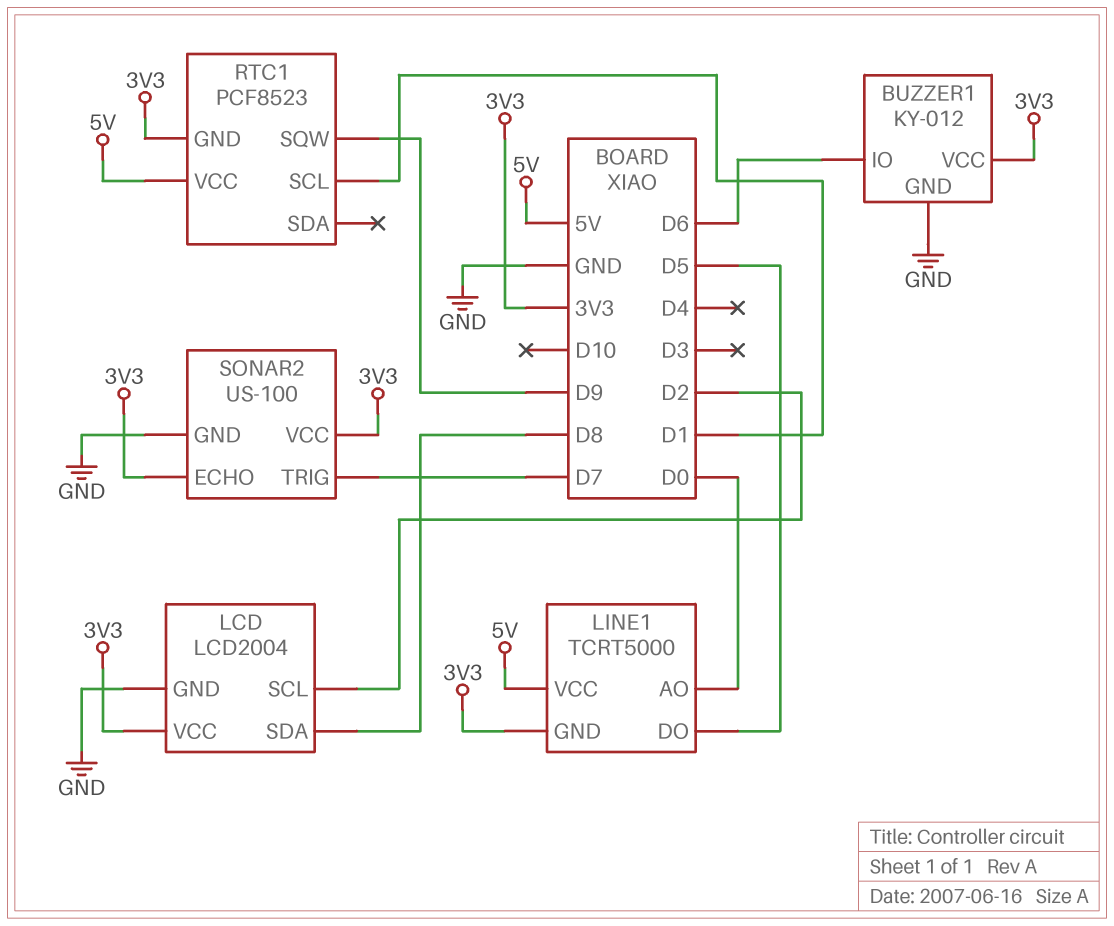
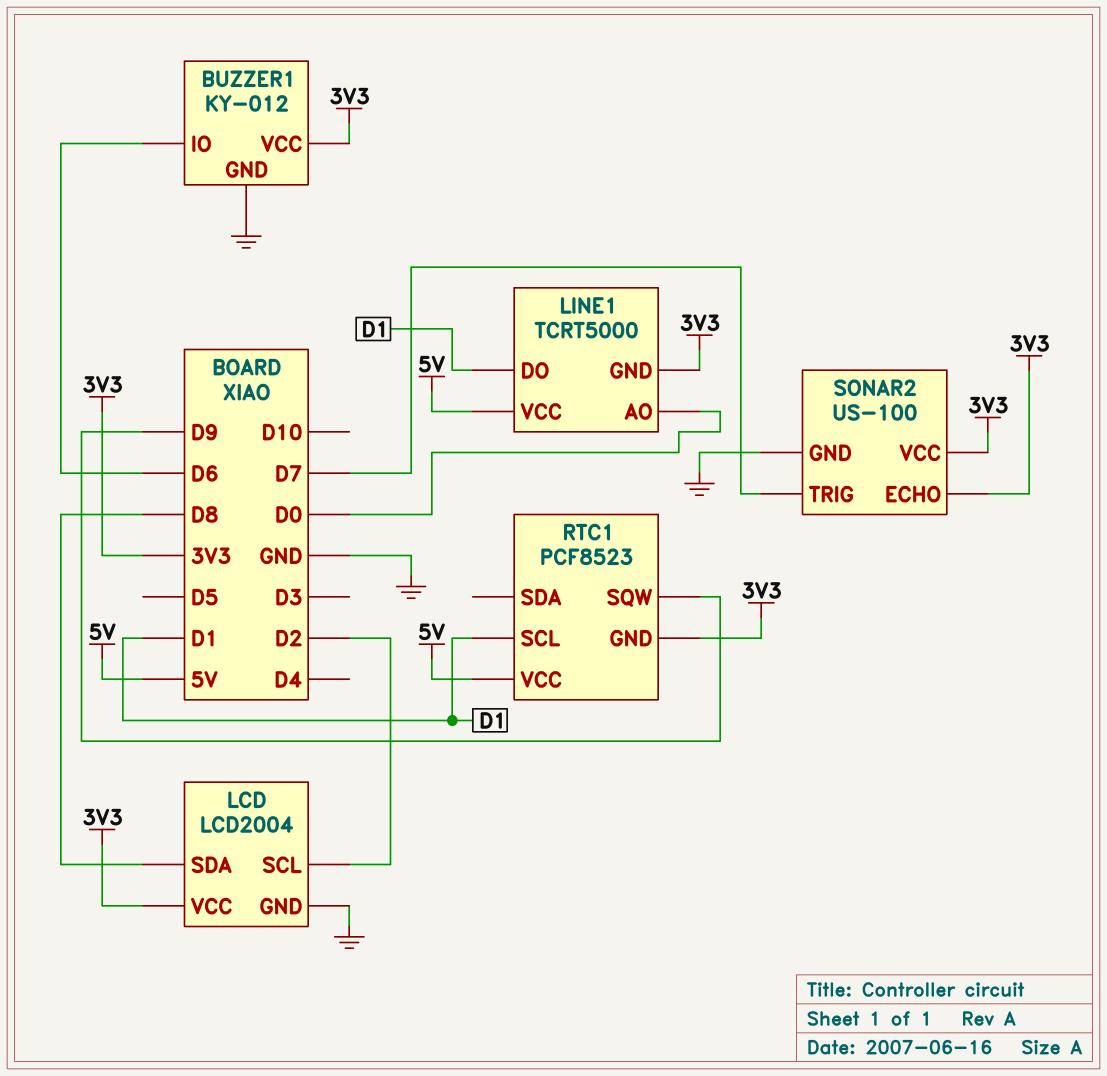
LINE1 pin DO: D5 -> D1

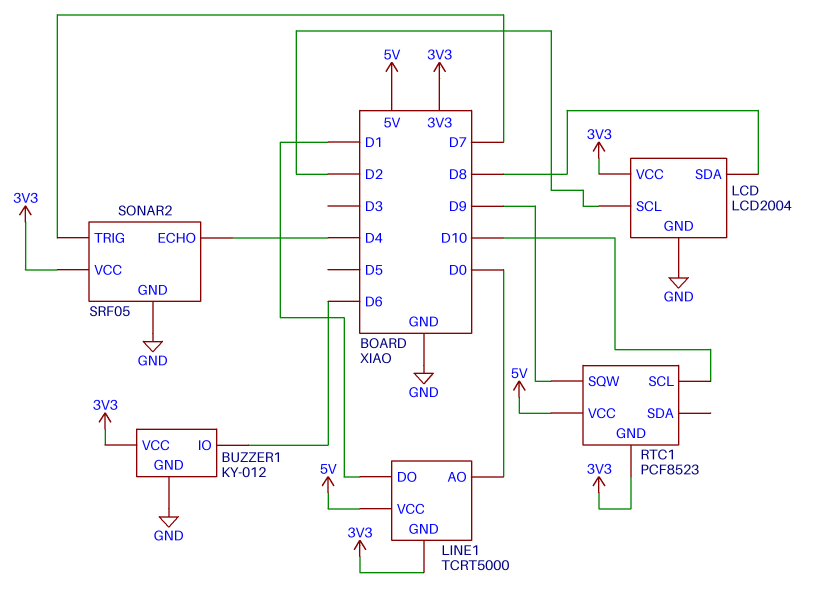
RTC1 pin SCL: D1 -> D10
SONAR2: US-100 -> SRF05
SONAR2 pin ECHO: 3V3 -> D4

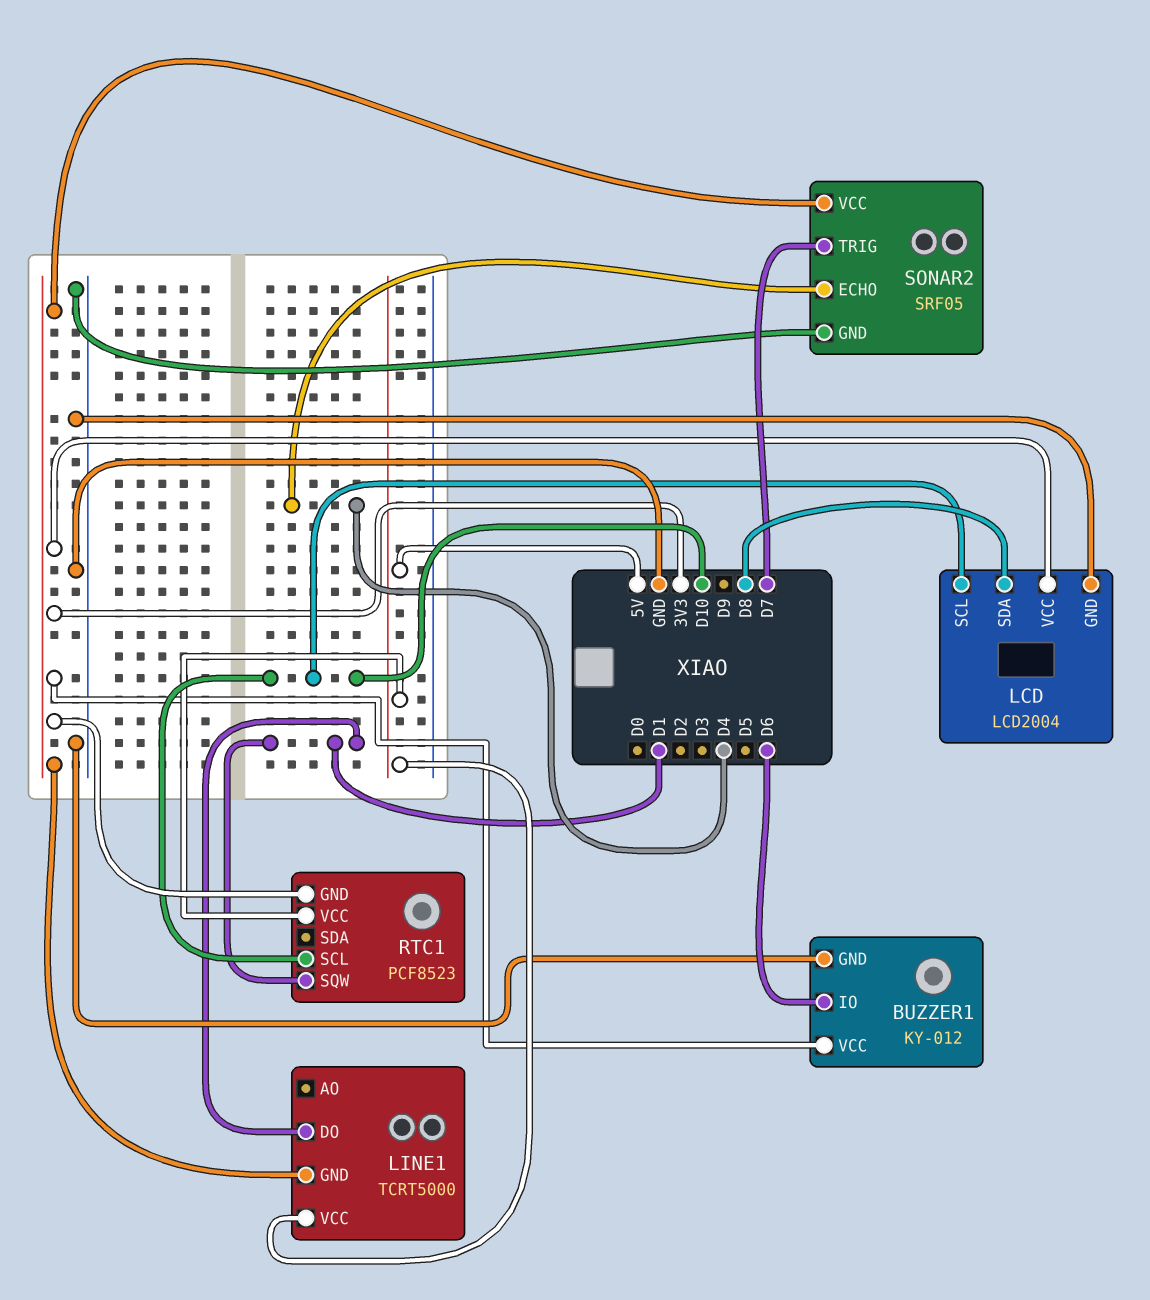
LCD pin SCL: D2 -> D10
LINE1 pin AO: D0 -> none
RTC1 pin SQW: D9 -> D1

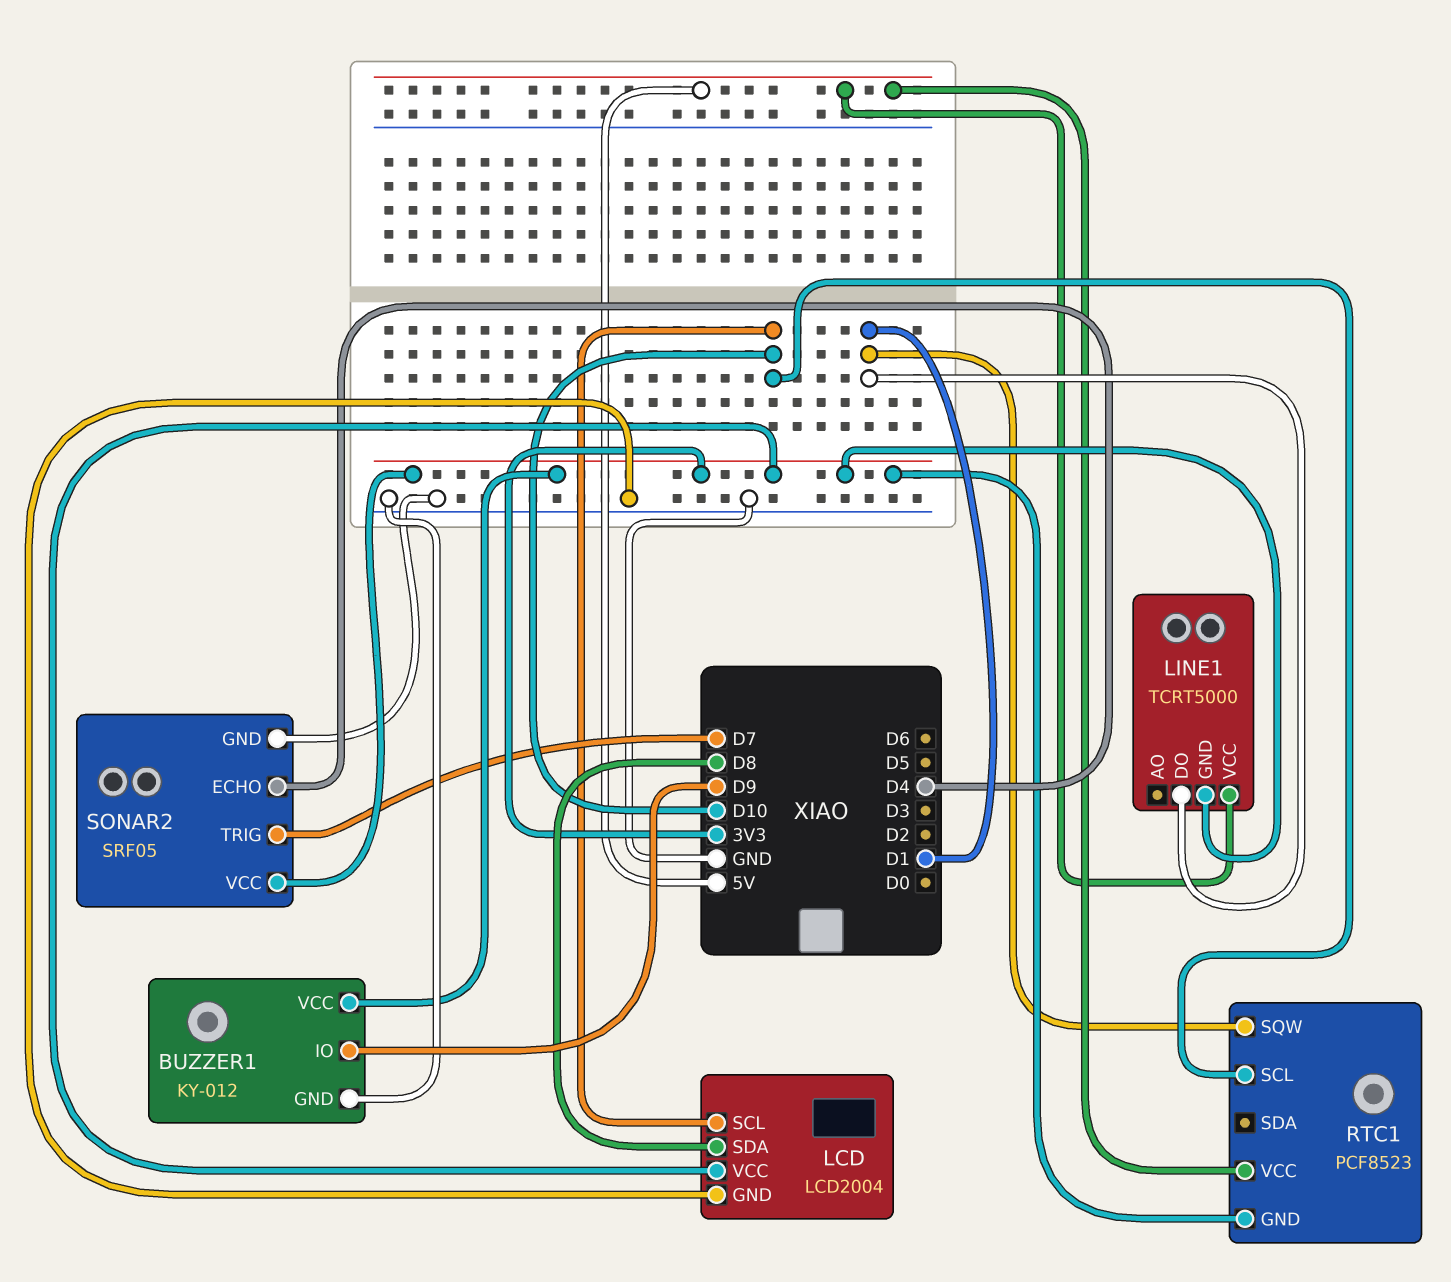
BUZZER1 pin IO: D6 -> D9

